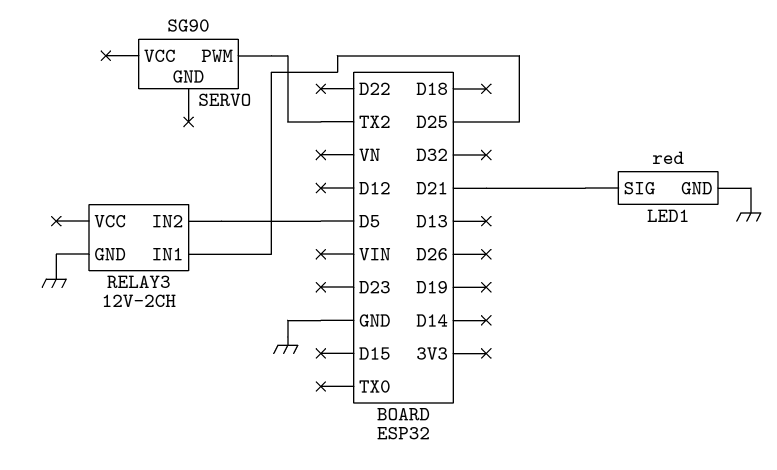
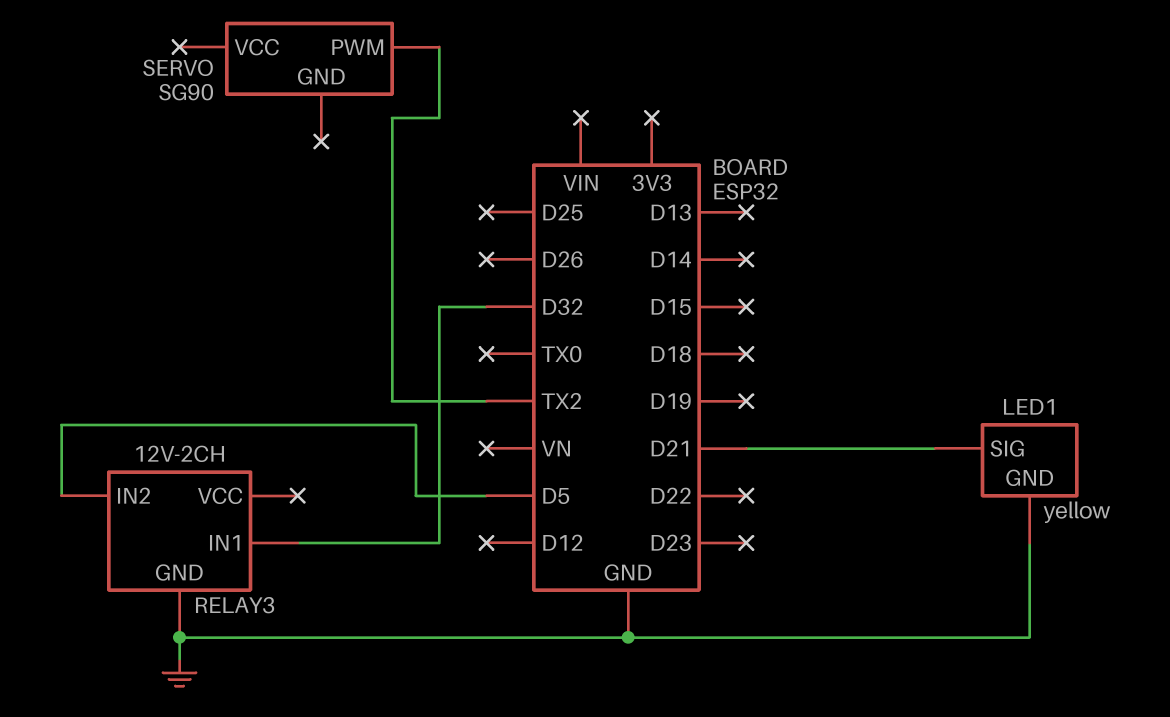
LED1: red -> yellow
RELAY3 pin IN1: D25 -> D32

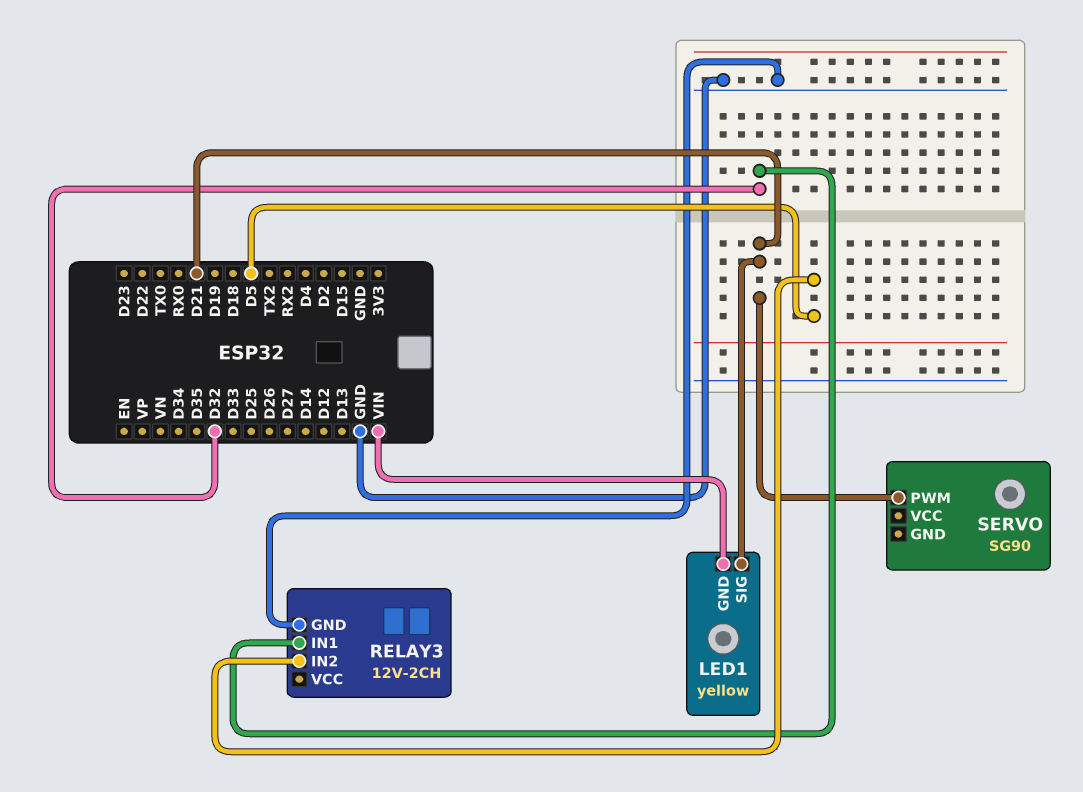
LED1 pin GND: GND -> VIN
SERVO pin PWM: TX2 -> D21

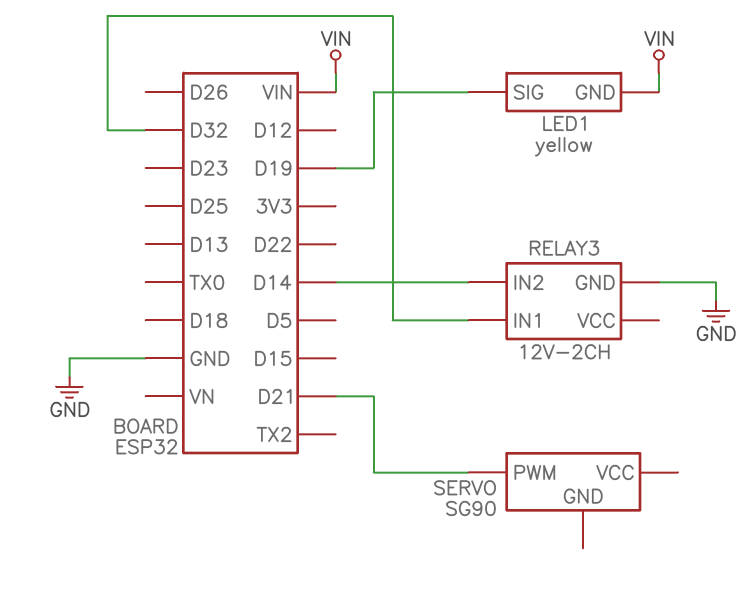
LED1 pin SIG: D21 -> D19
RELAY3 pin IN2: D5 -> D14

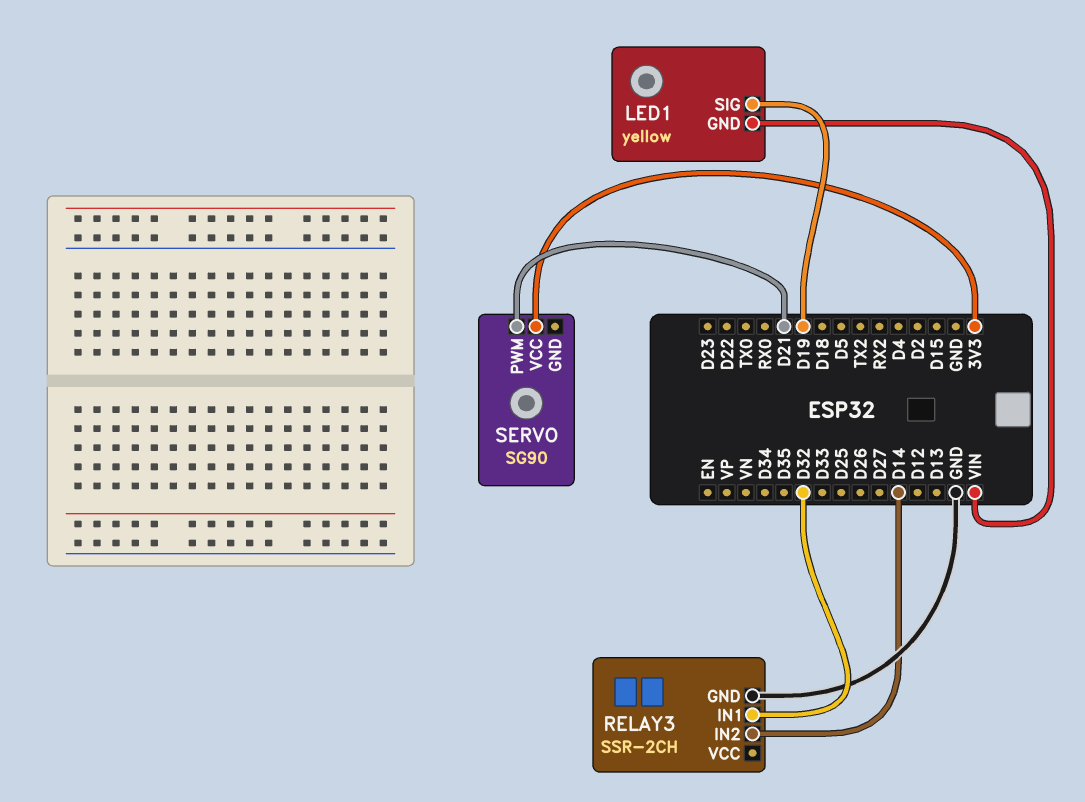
RELAY3: 12V-2CH -> SSR-2CH
SERVO pin VCC: none -> 3V3

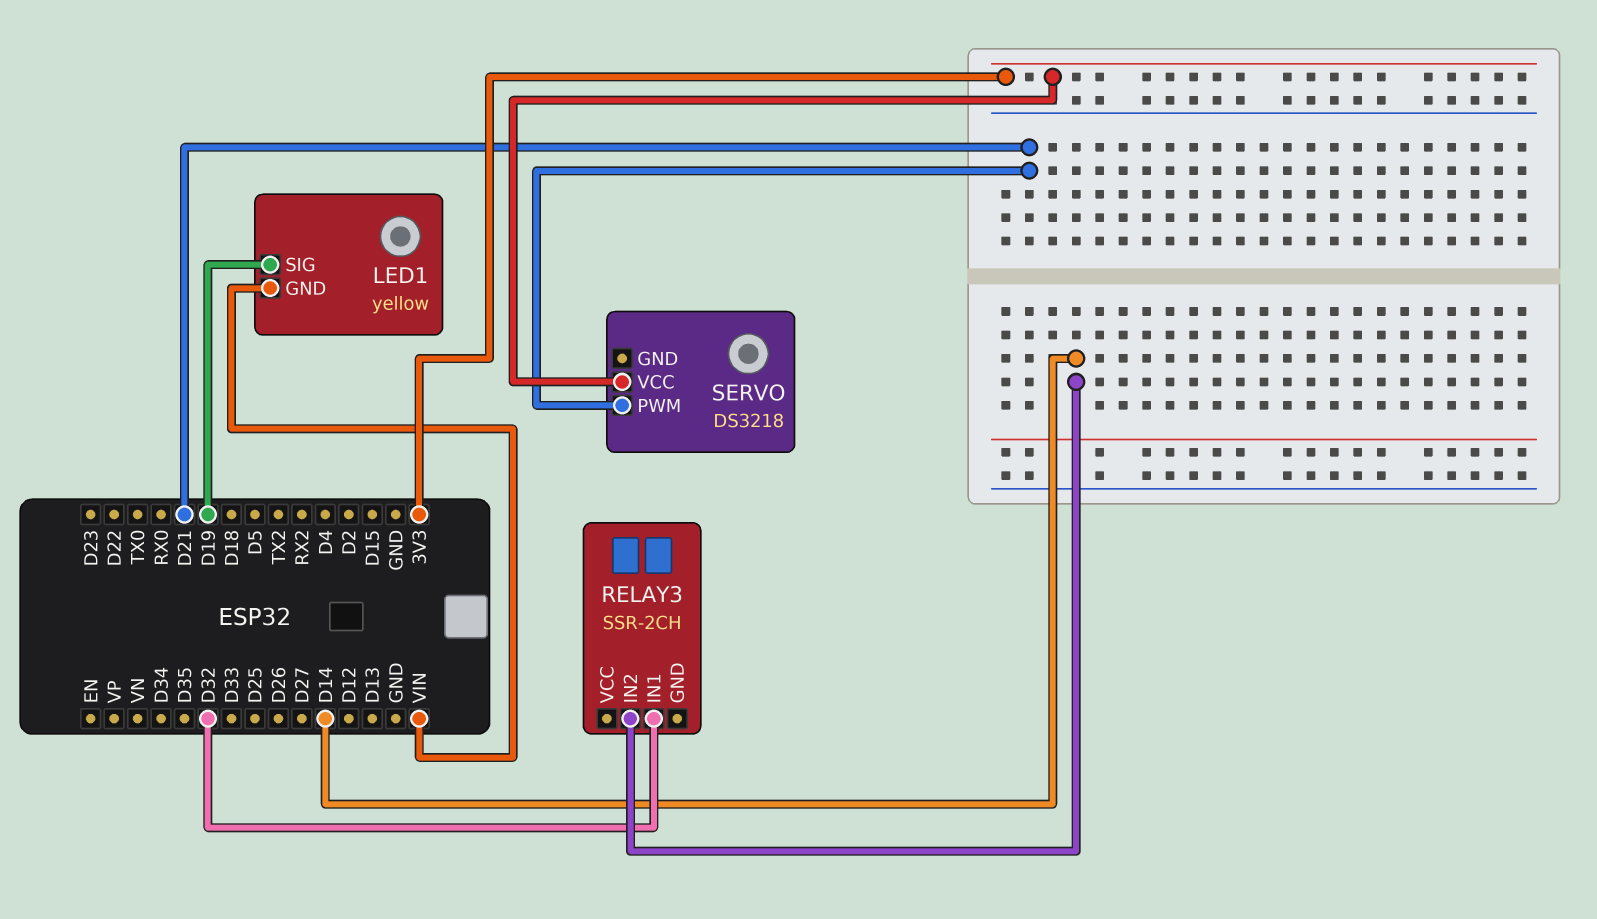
RELAY3 pin GND: GND -> none
SERVO: SG90 -> DS3218

